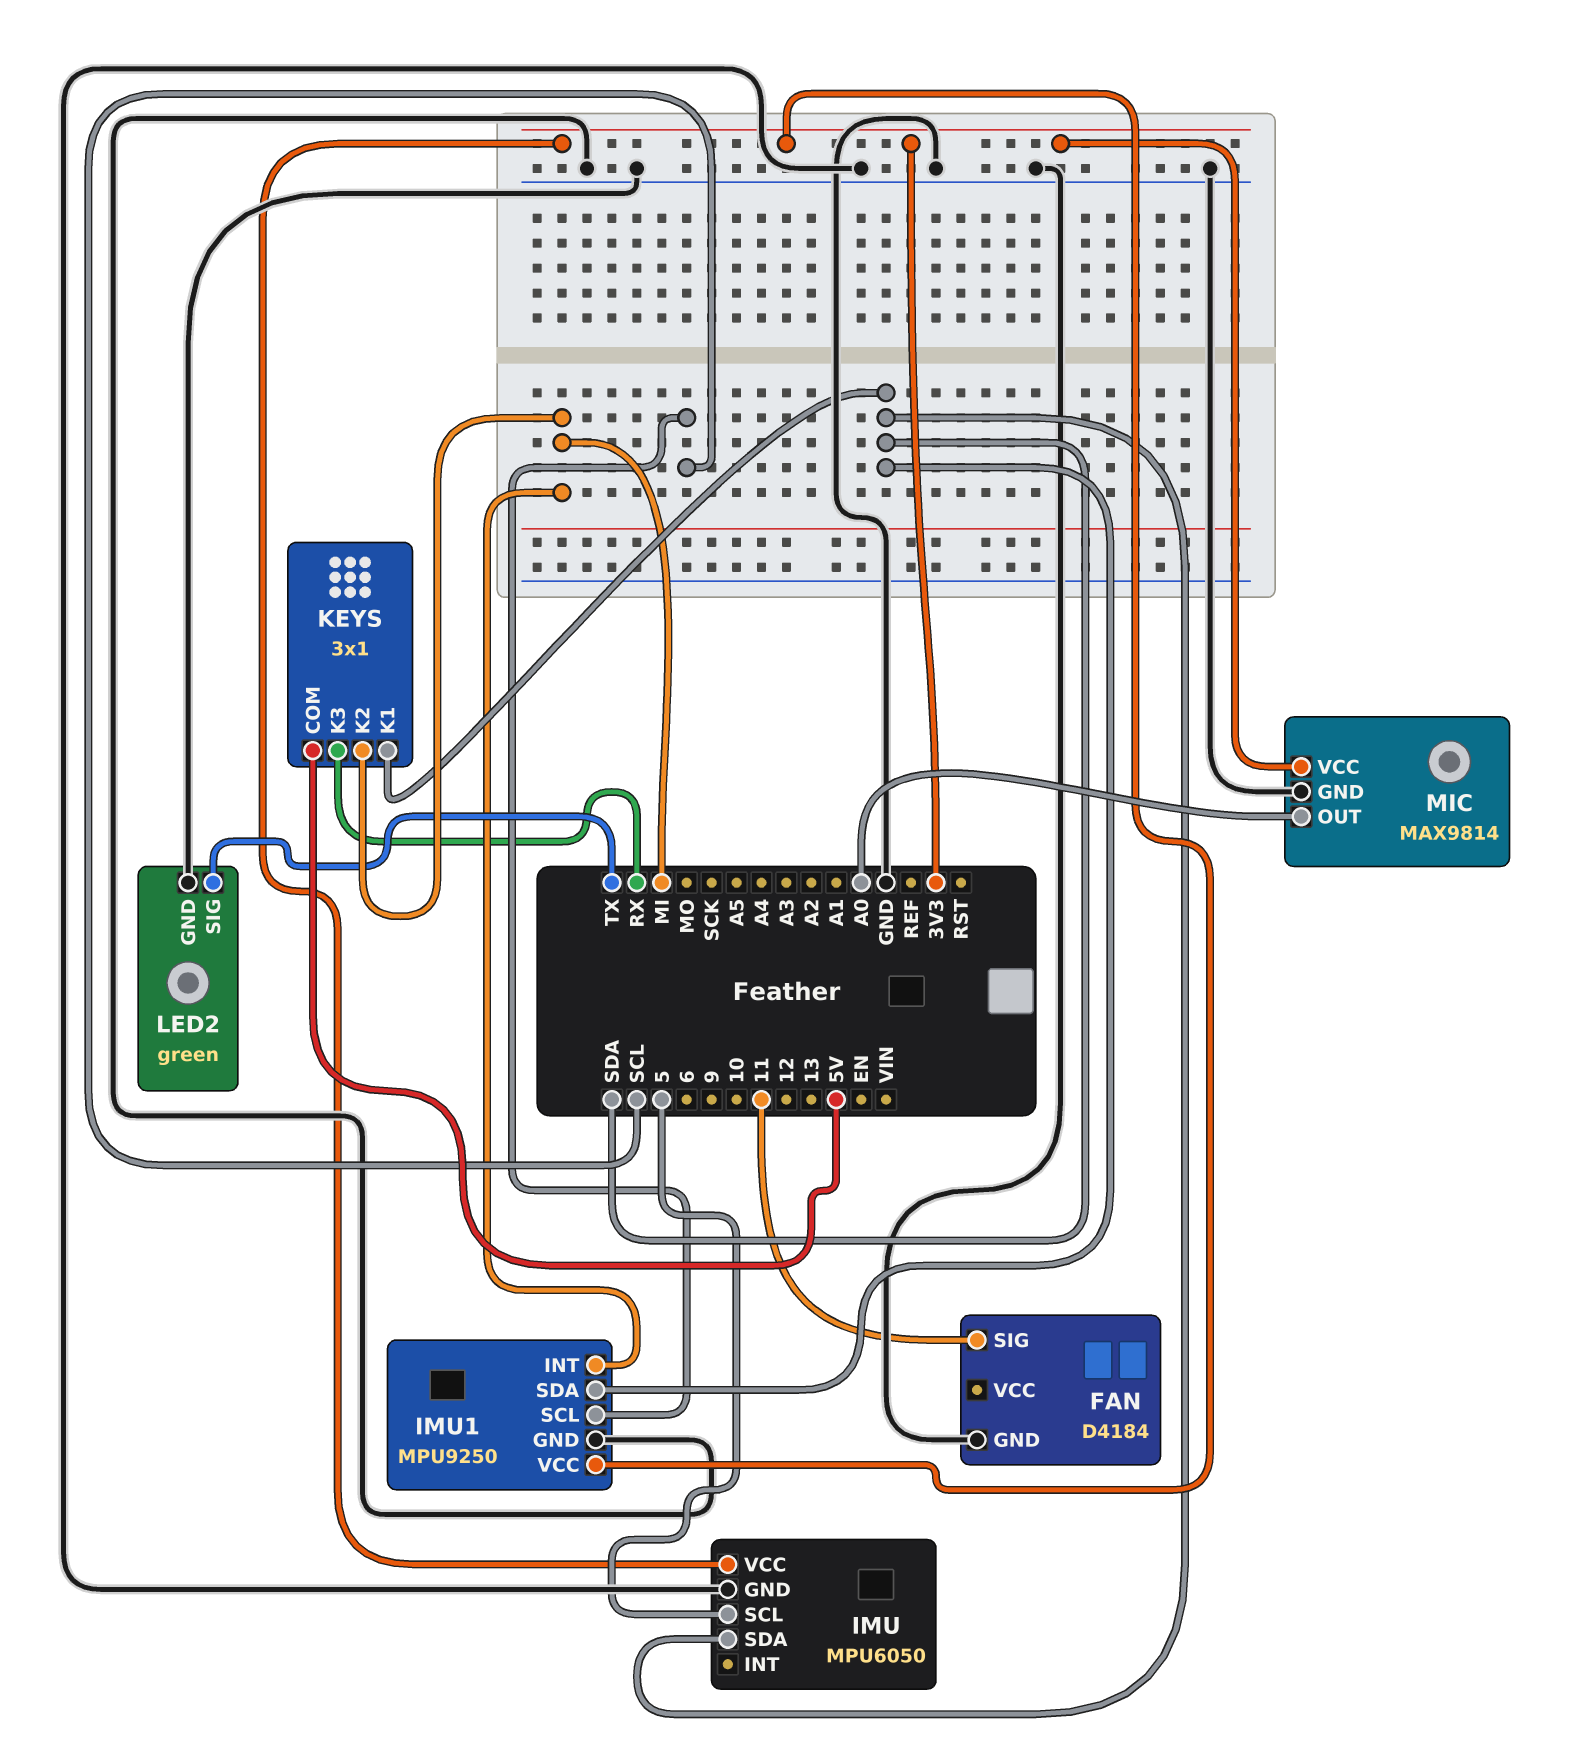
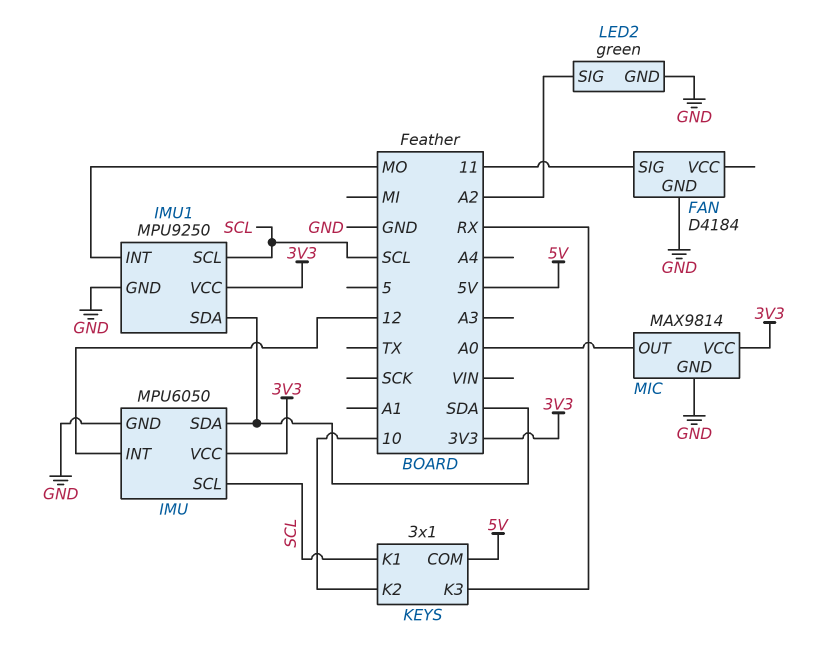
IMU pin INT: none -> 12
IMU pin SCL: 5 -> SCL
IMU1 pin INT: MI -> MO
KEYS pin K1: SDA -> SCL
KEYS pin K2: MI -> 10
LED2 pin SIG: TX -> A2

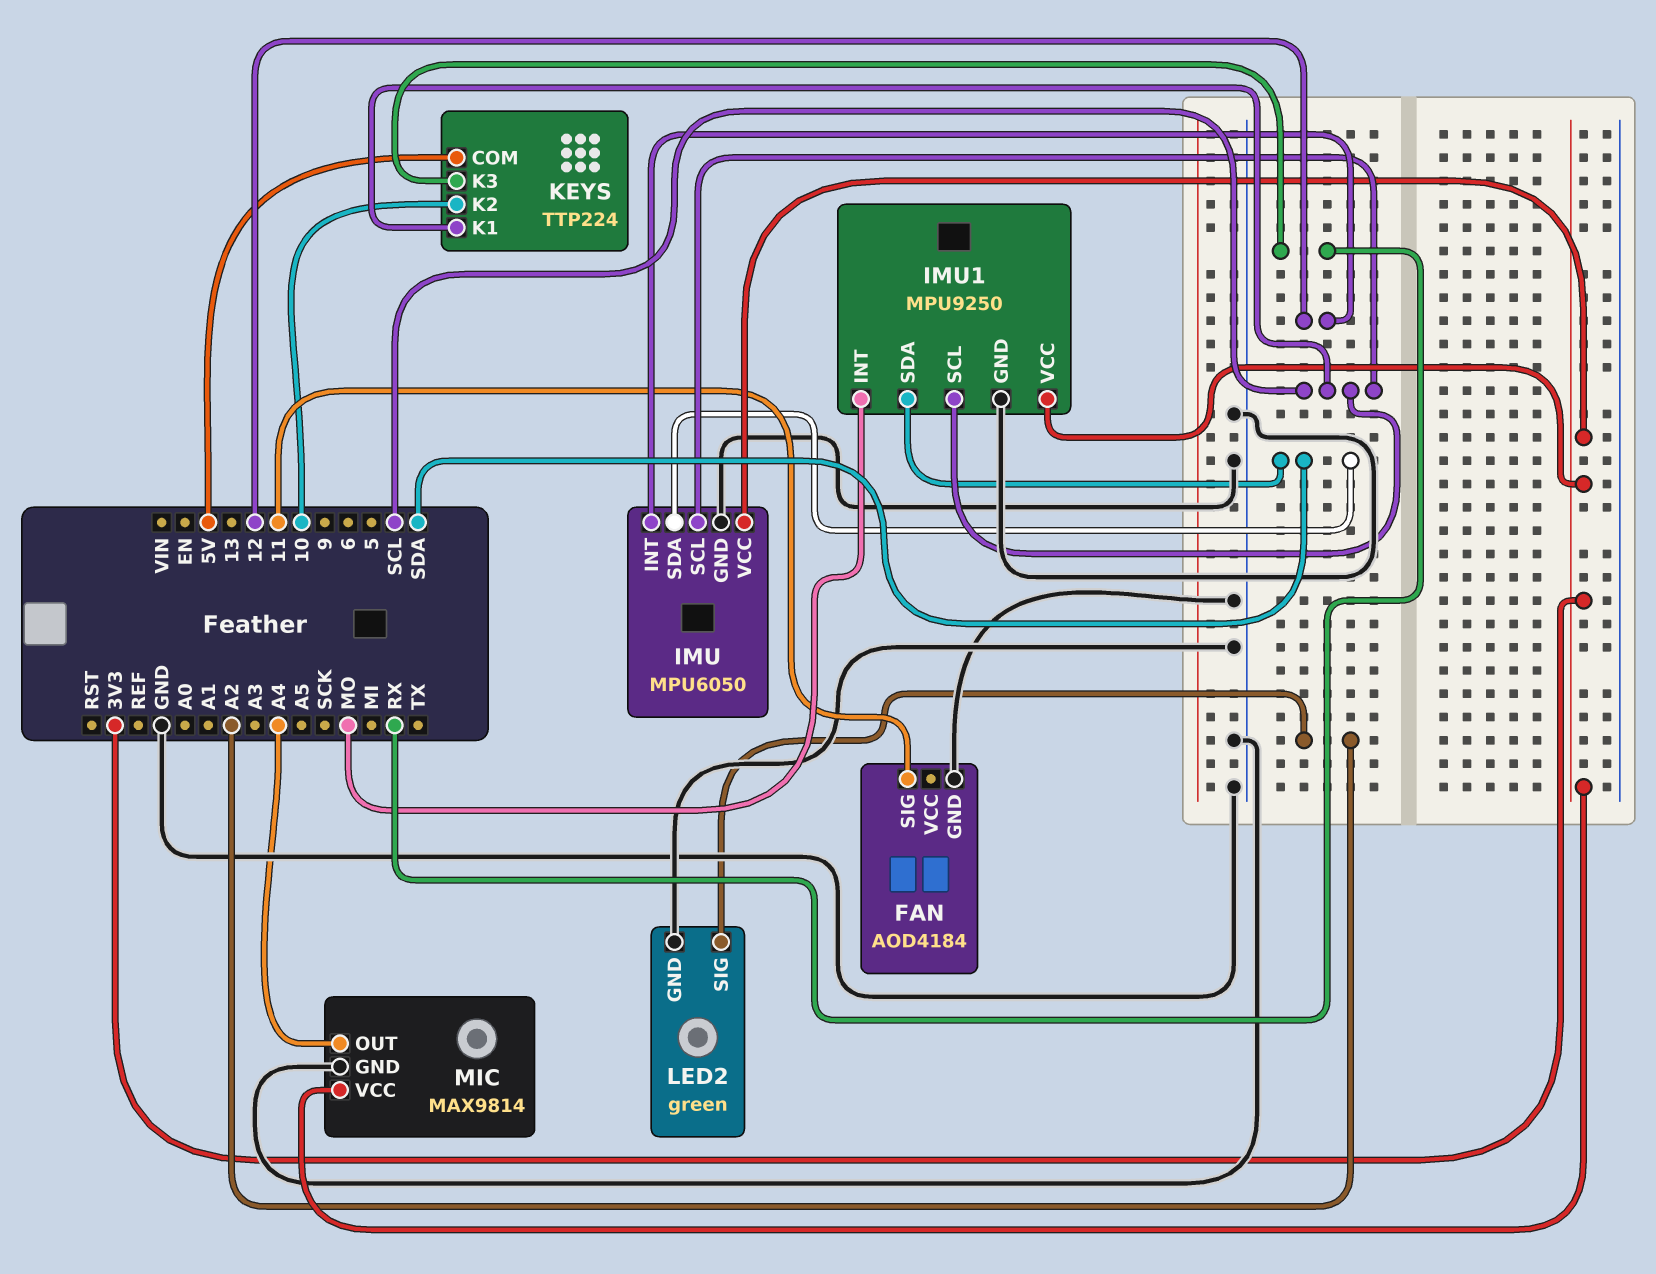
FAN: D4184 -> AOD4184
KEYS: 3x1 -> TTP224
MIC pin OUT: A0 -> A4

